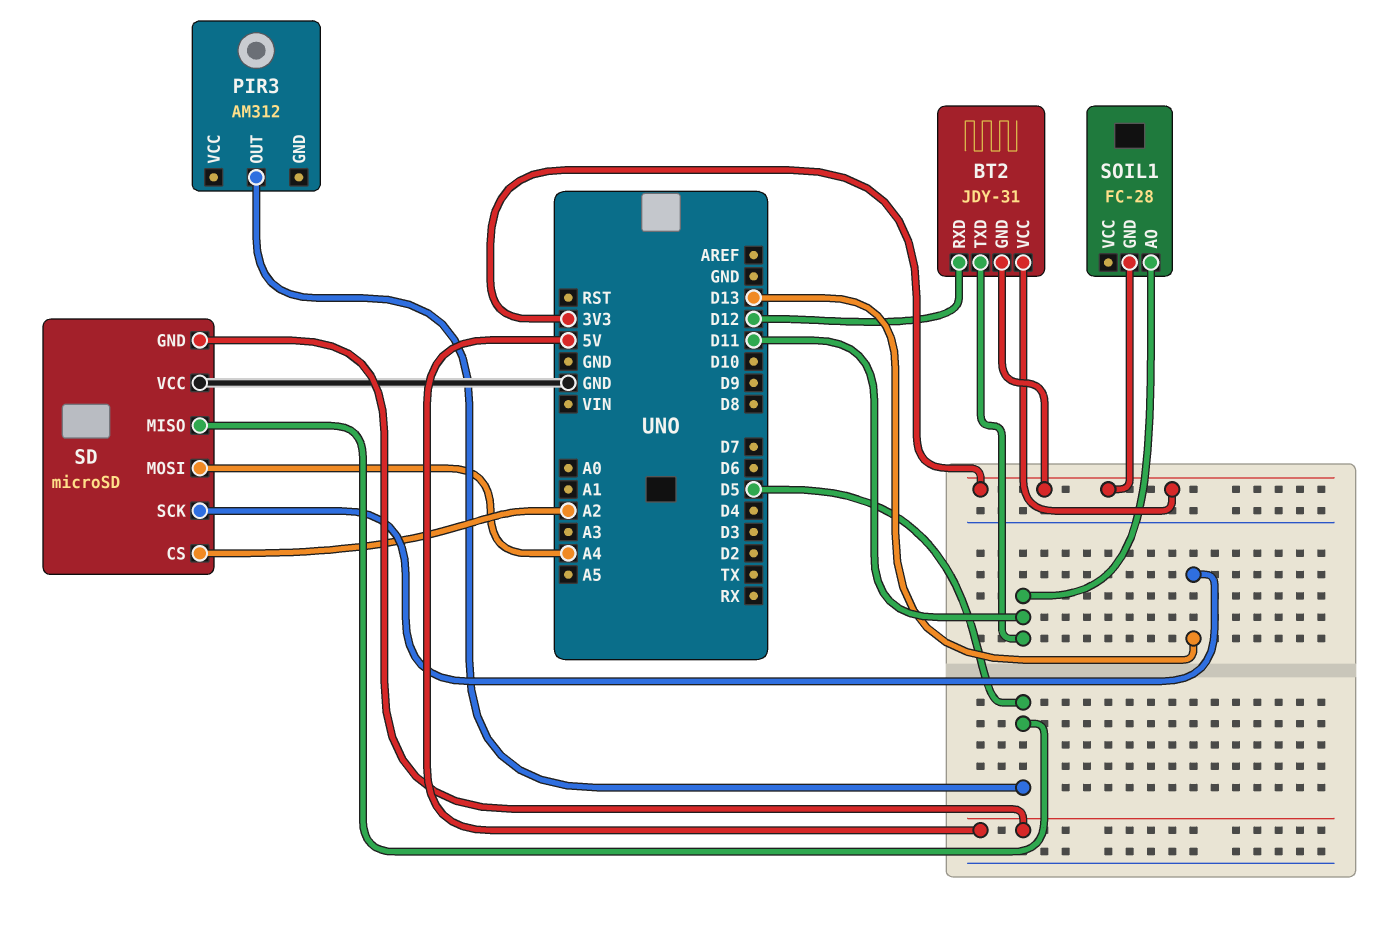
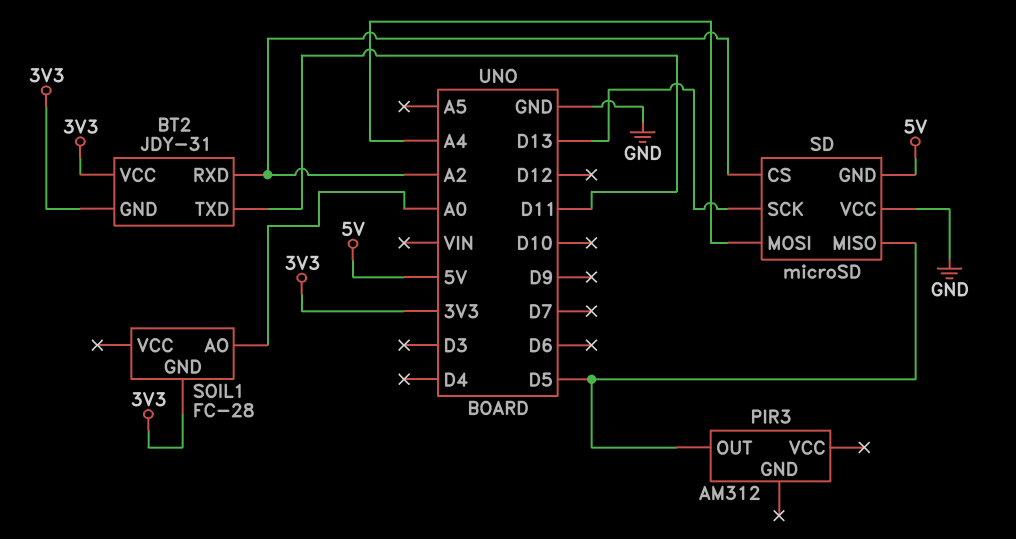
BT2 pin RXD: D12 -> A2
SOIL1 pin AO: D11 -> A0

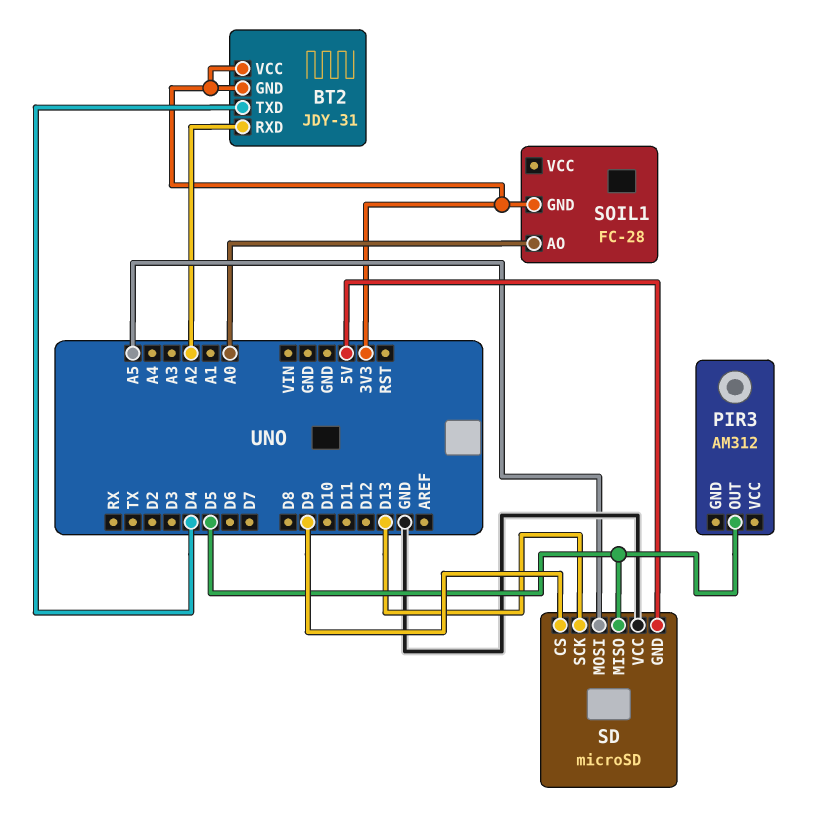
BT2 pin TXD: D11 -> D4
SD pin CS: A2 -> D9
SD pin MOSI: A4 -> A5

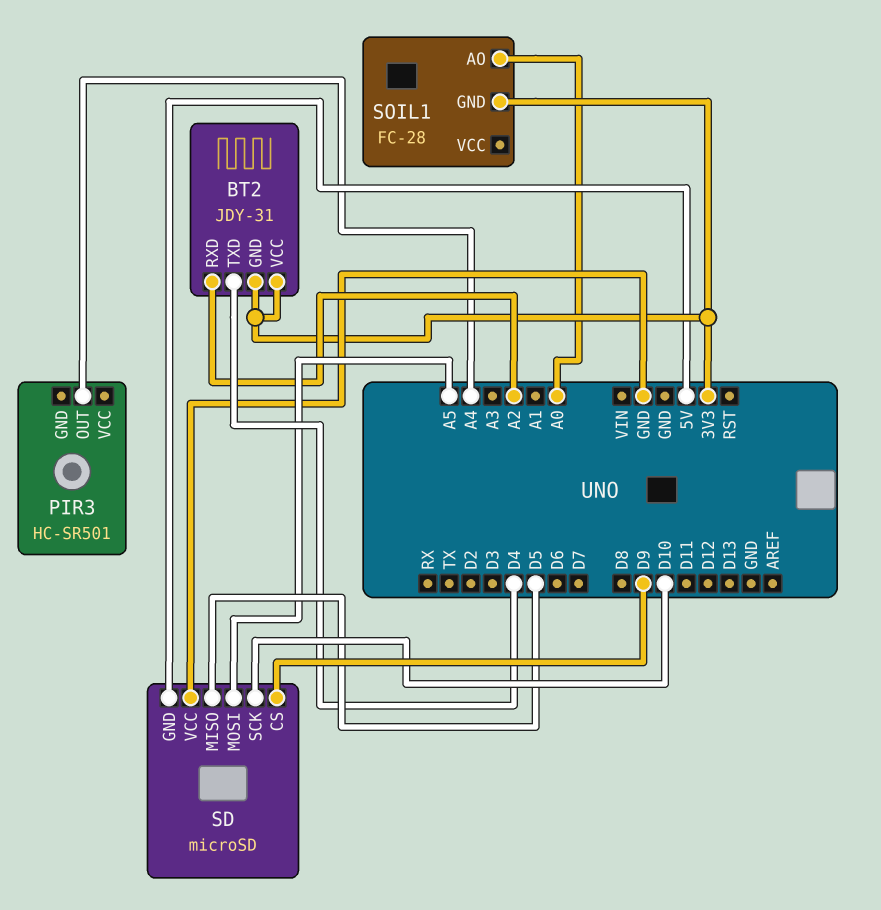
PIR3: AM312 -> HC-SR501
PIR3 pin OUT: D5 -> A4
SD pin SCK: D13 -> D10

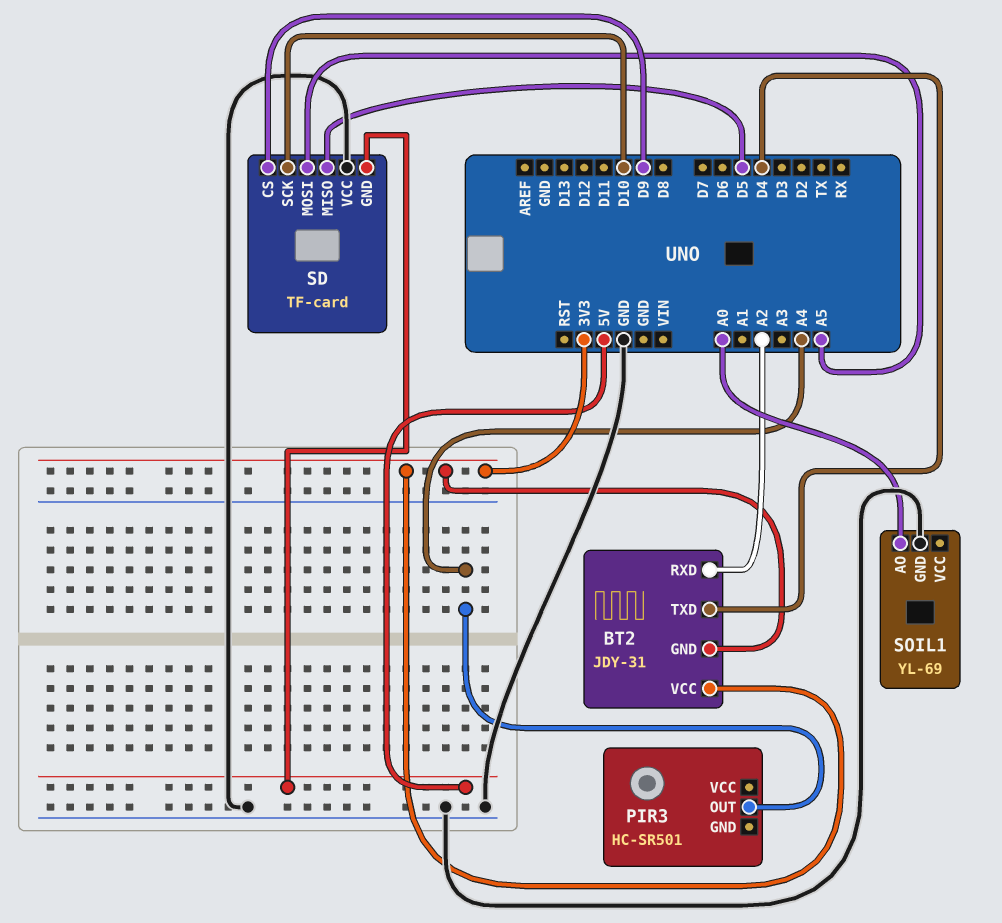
SD: microSD -> TF-card
SOIL1: FC-28 -> YL-69
SOIL1 pin GND: 3V3 -> GND

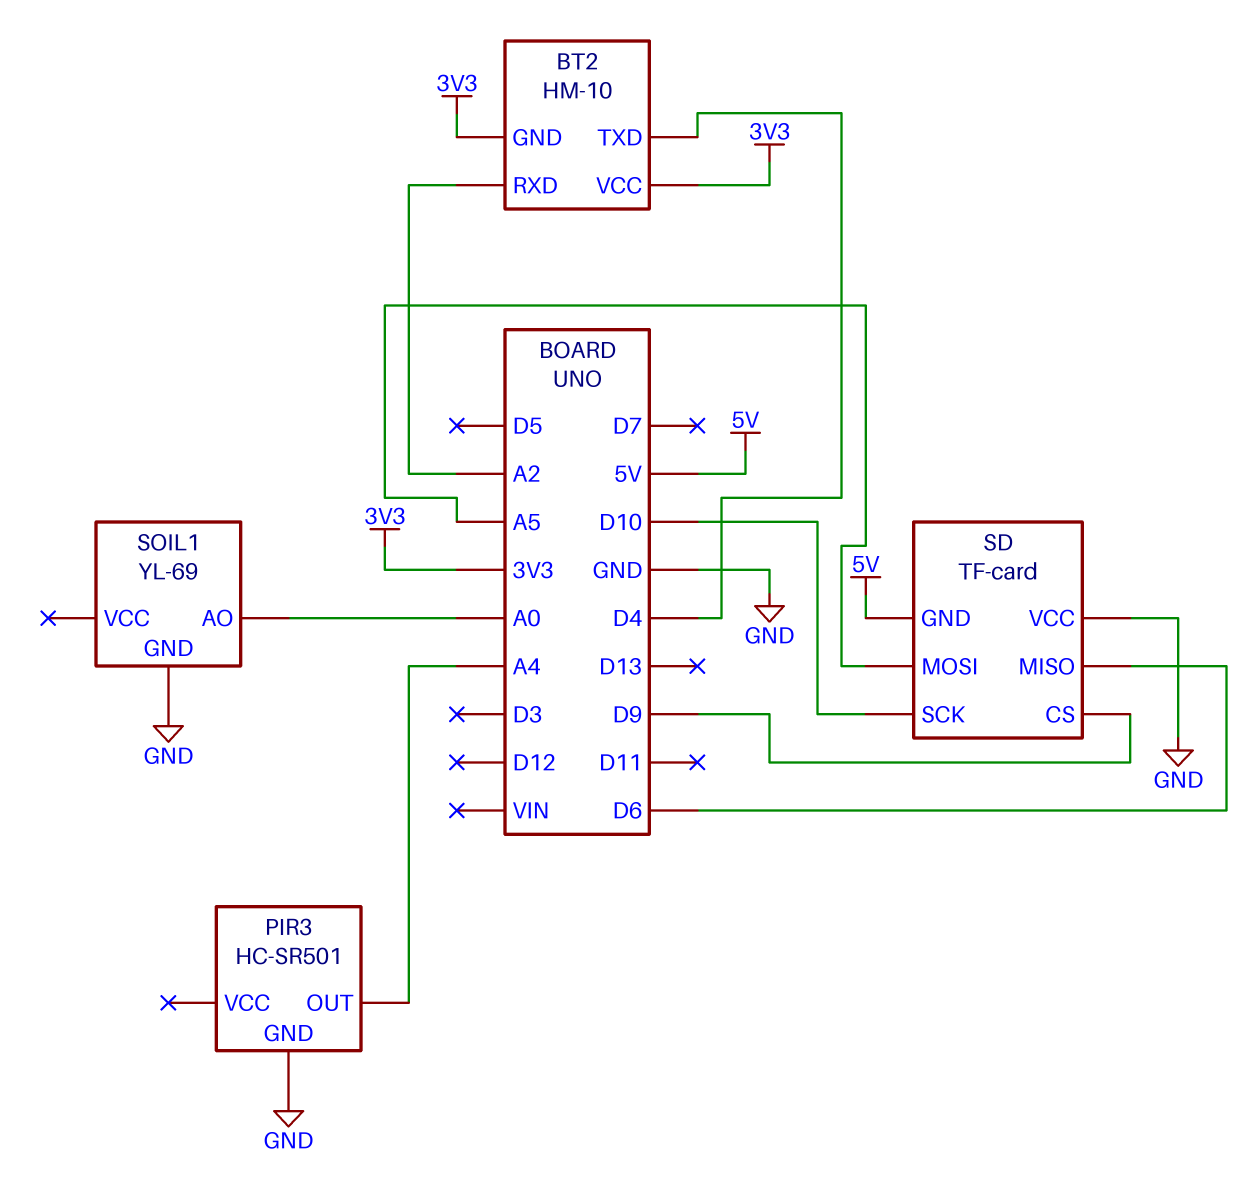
BT2: JDY-31 -> HM-10
PIR3 pin GND: none -> GND
SD pin MISO: D5 -> D6

